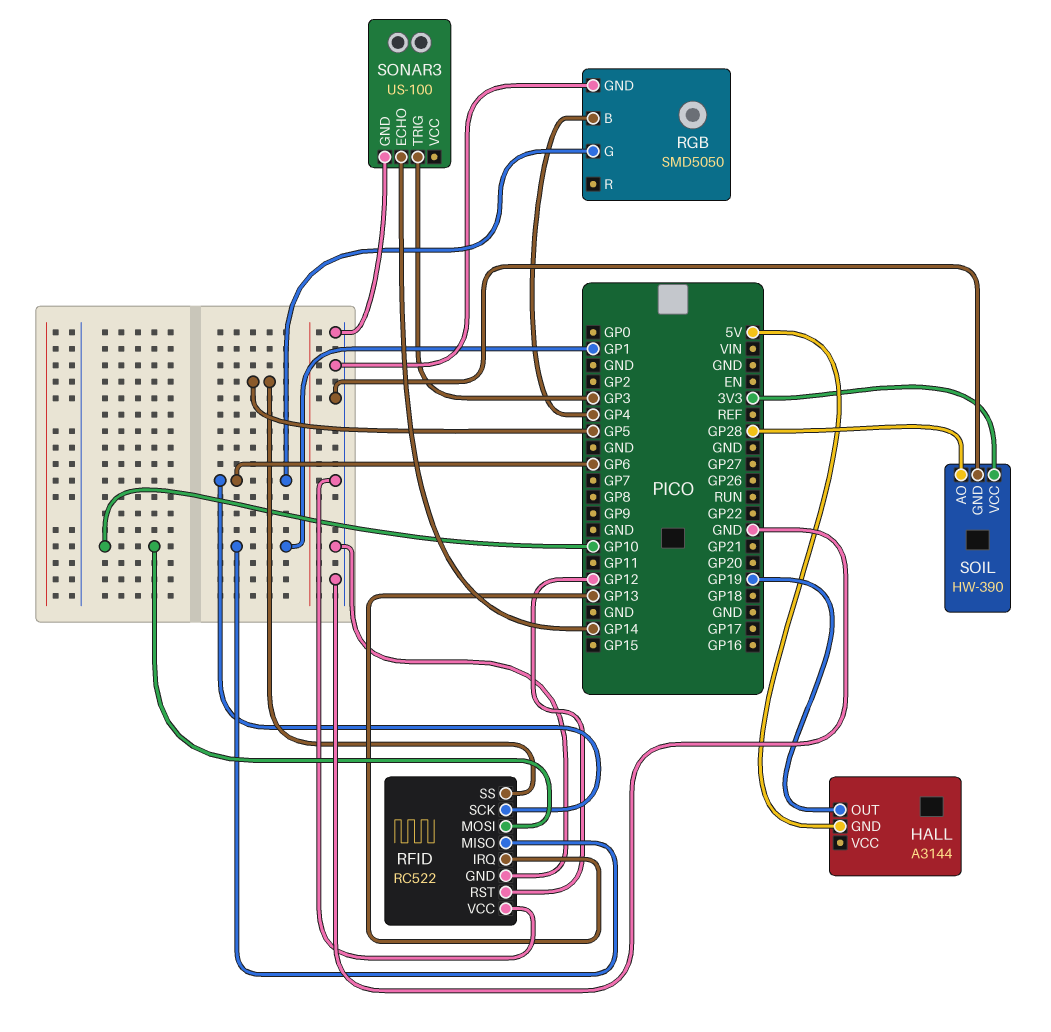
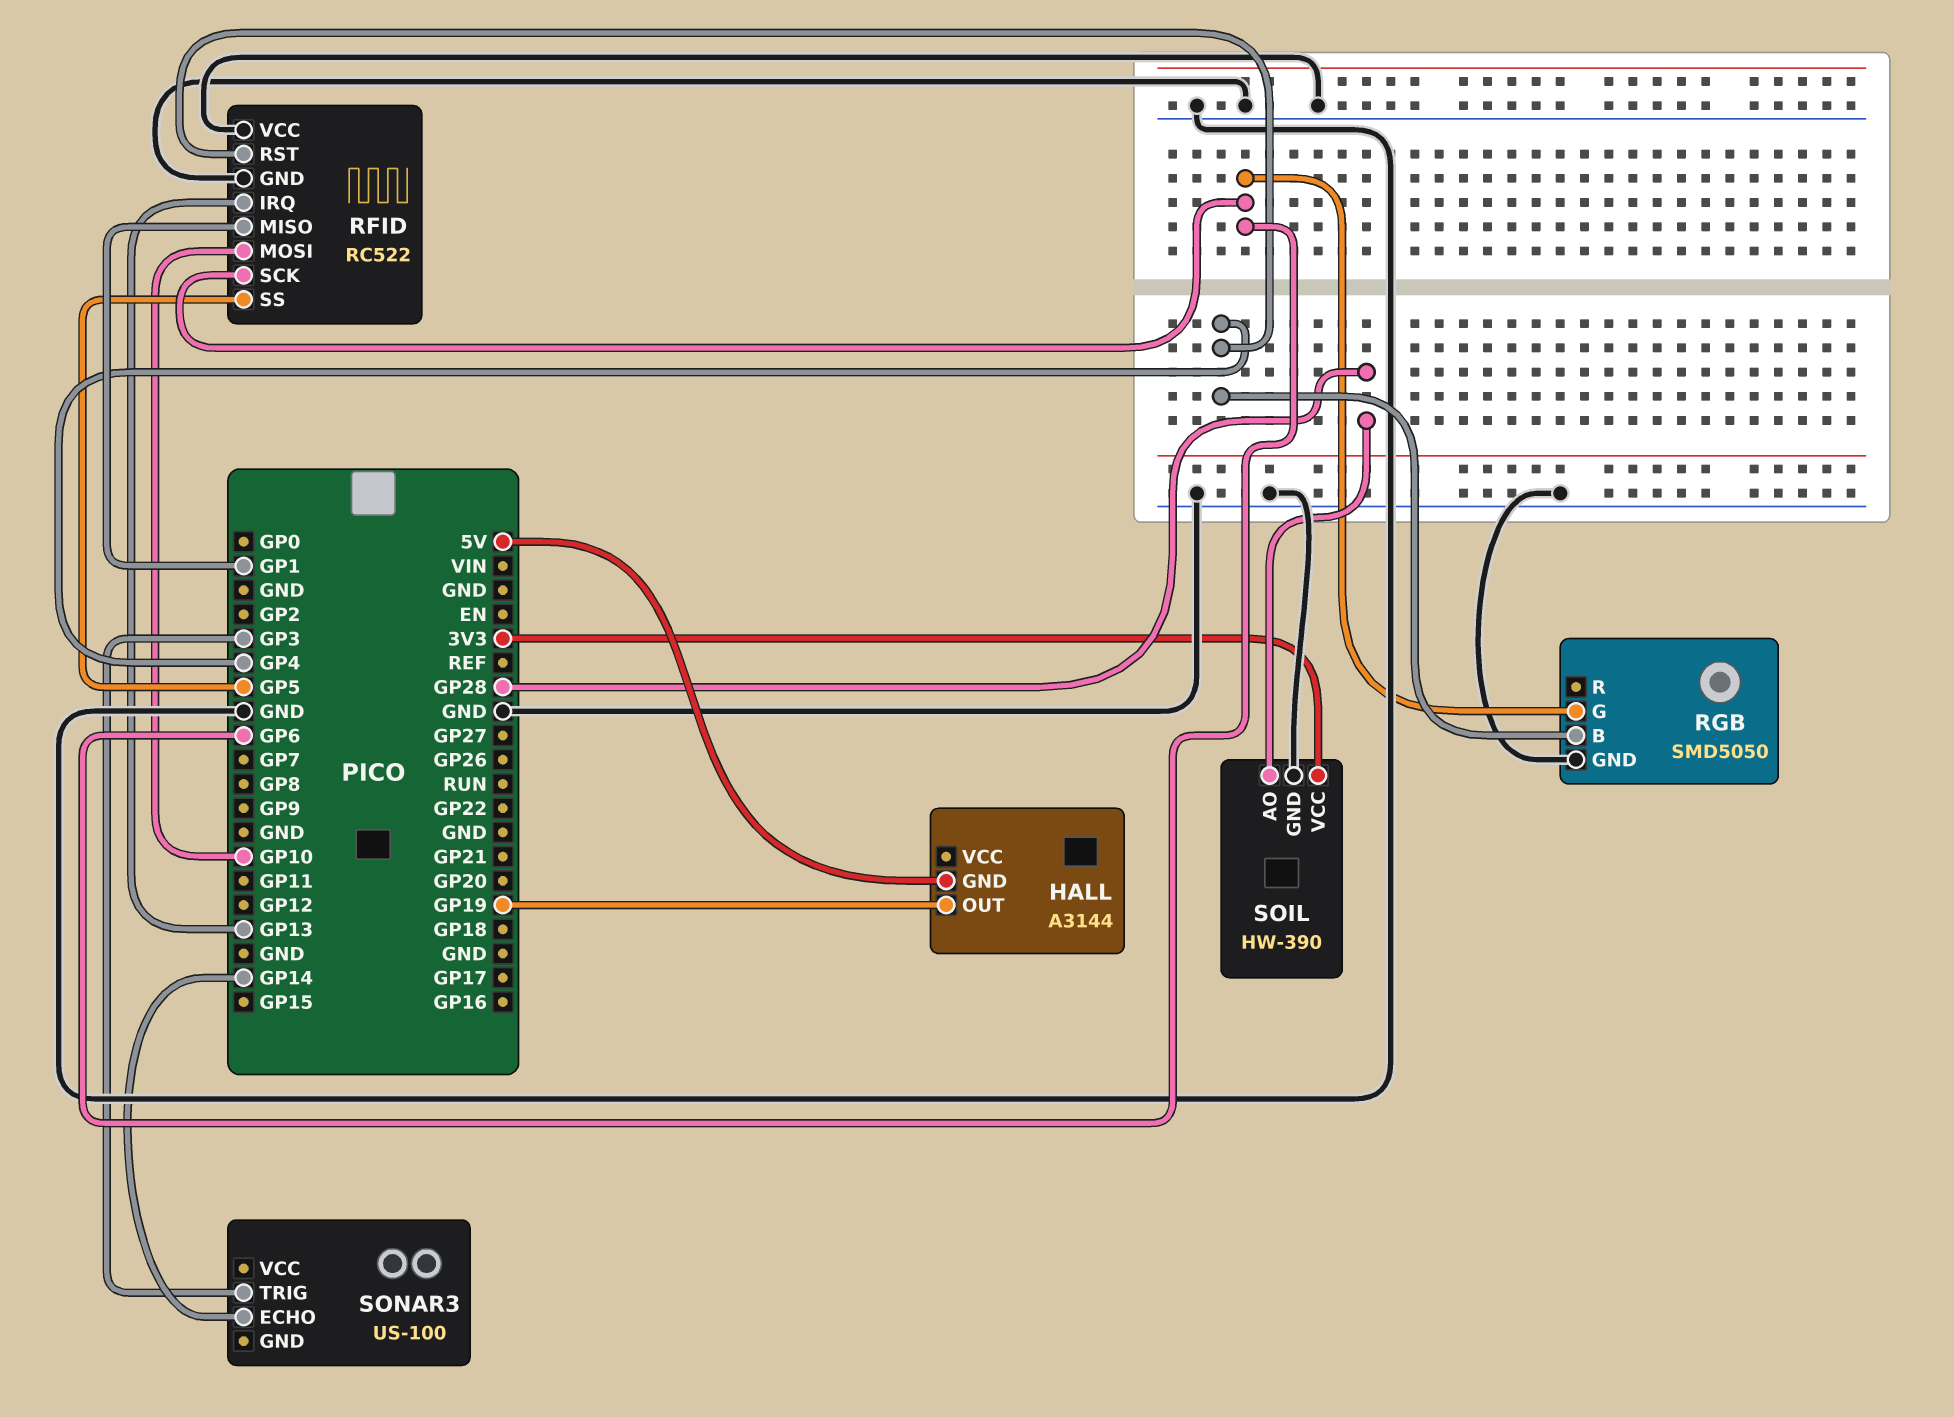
RFID pin RST: GP12 -> GP4
SONAR3 pin GND: GND -> none

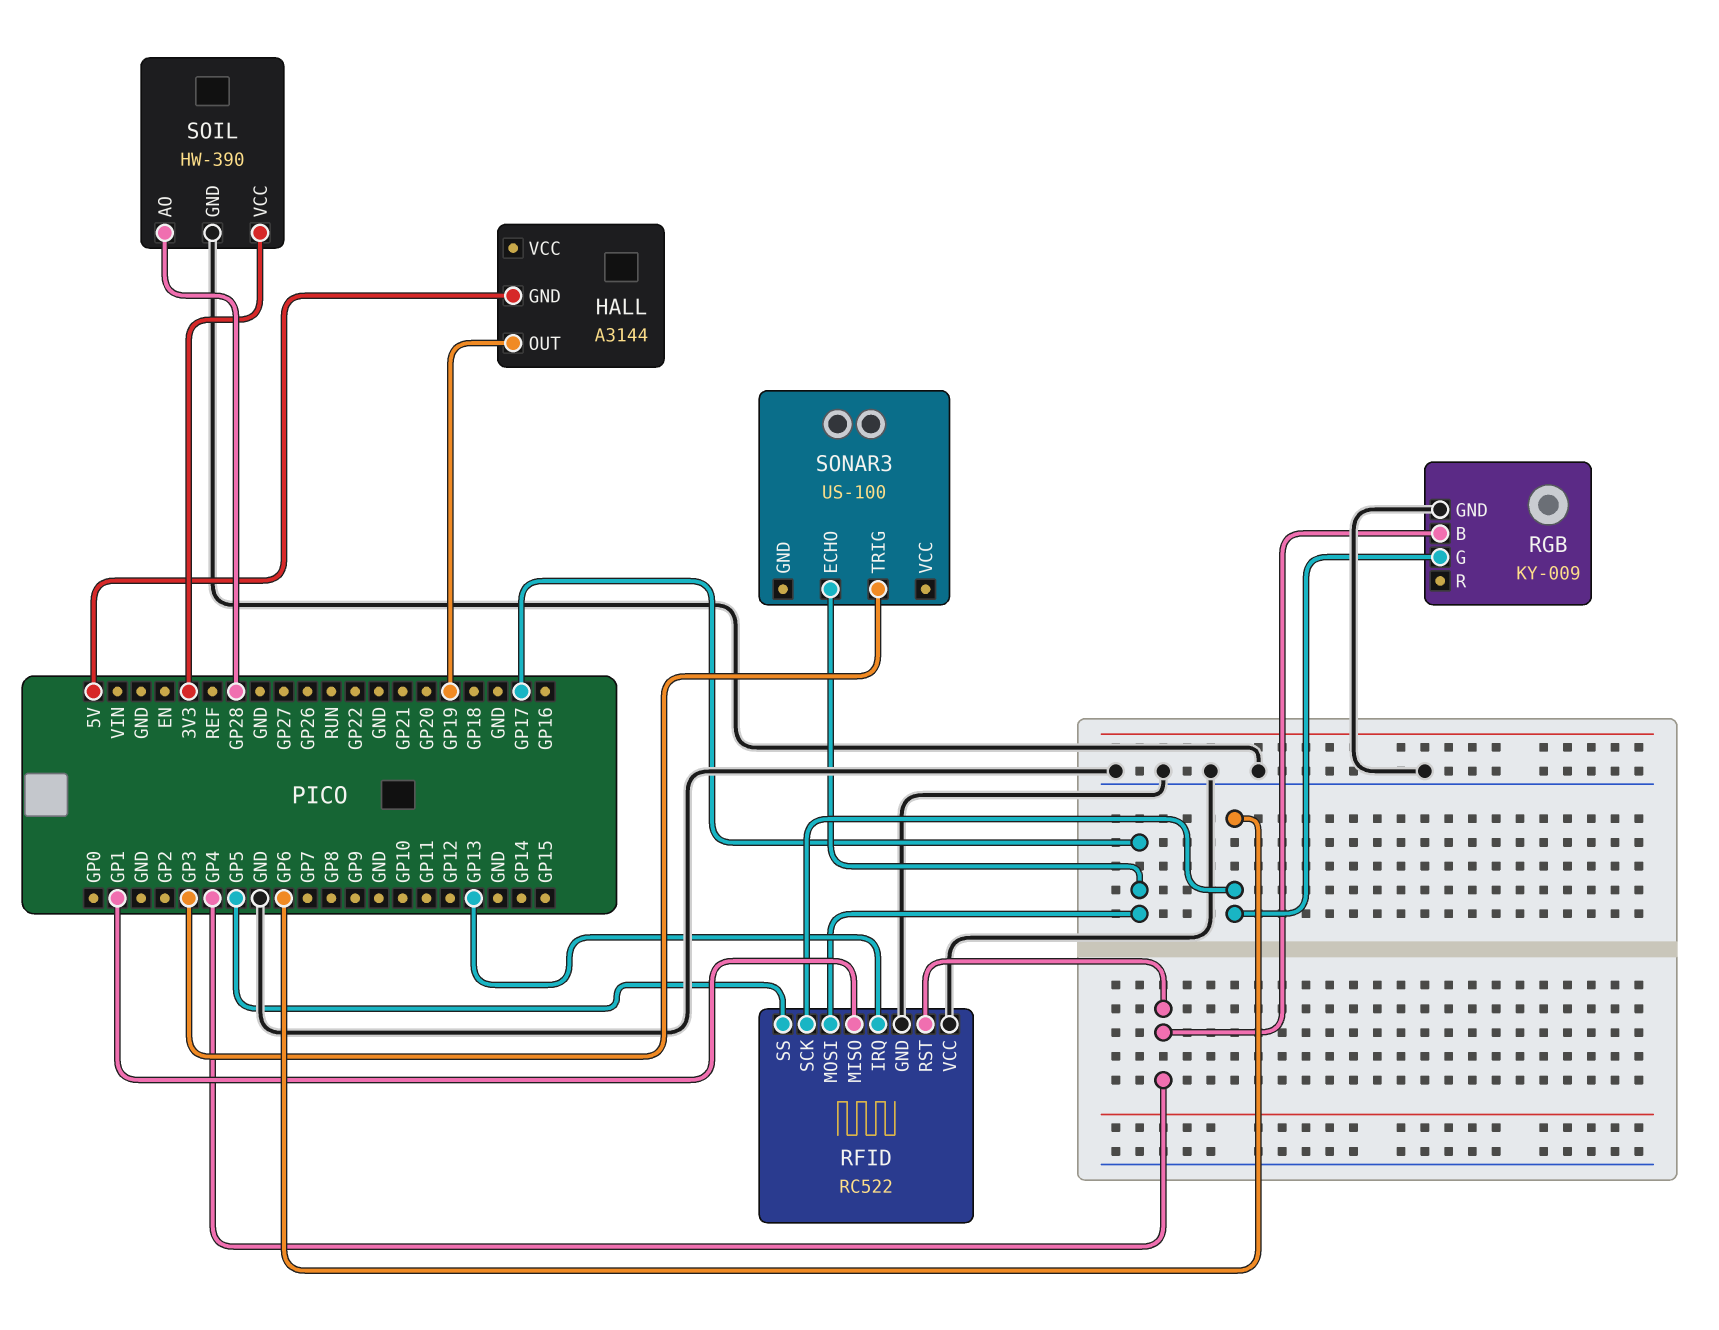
RFID pin MOSI: GP10 -> GP17
RGB: SMD5050 -> KY-009
SONAR3 pin ECHO: GP14 -> GP17

